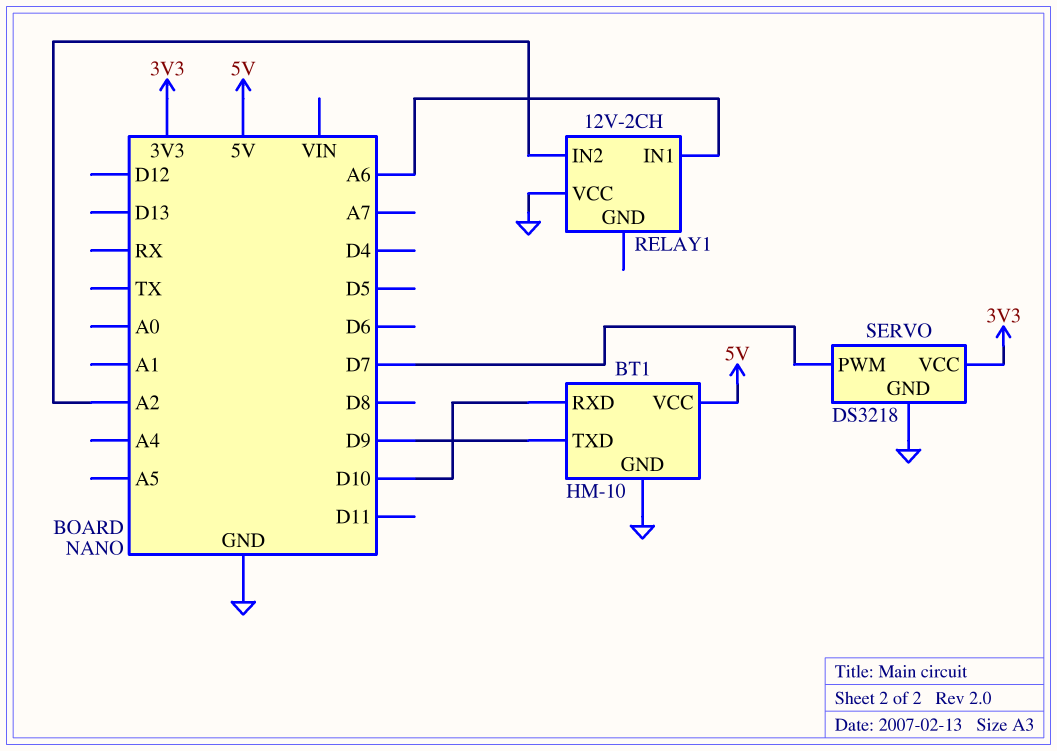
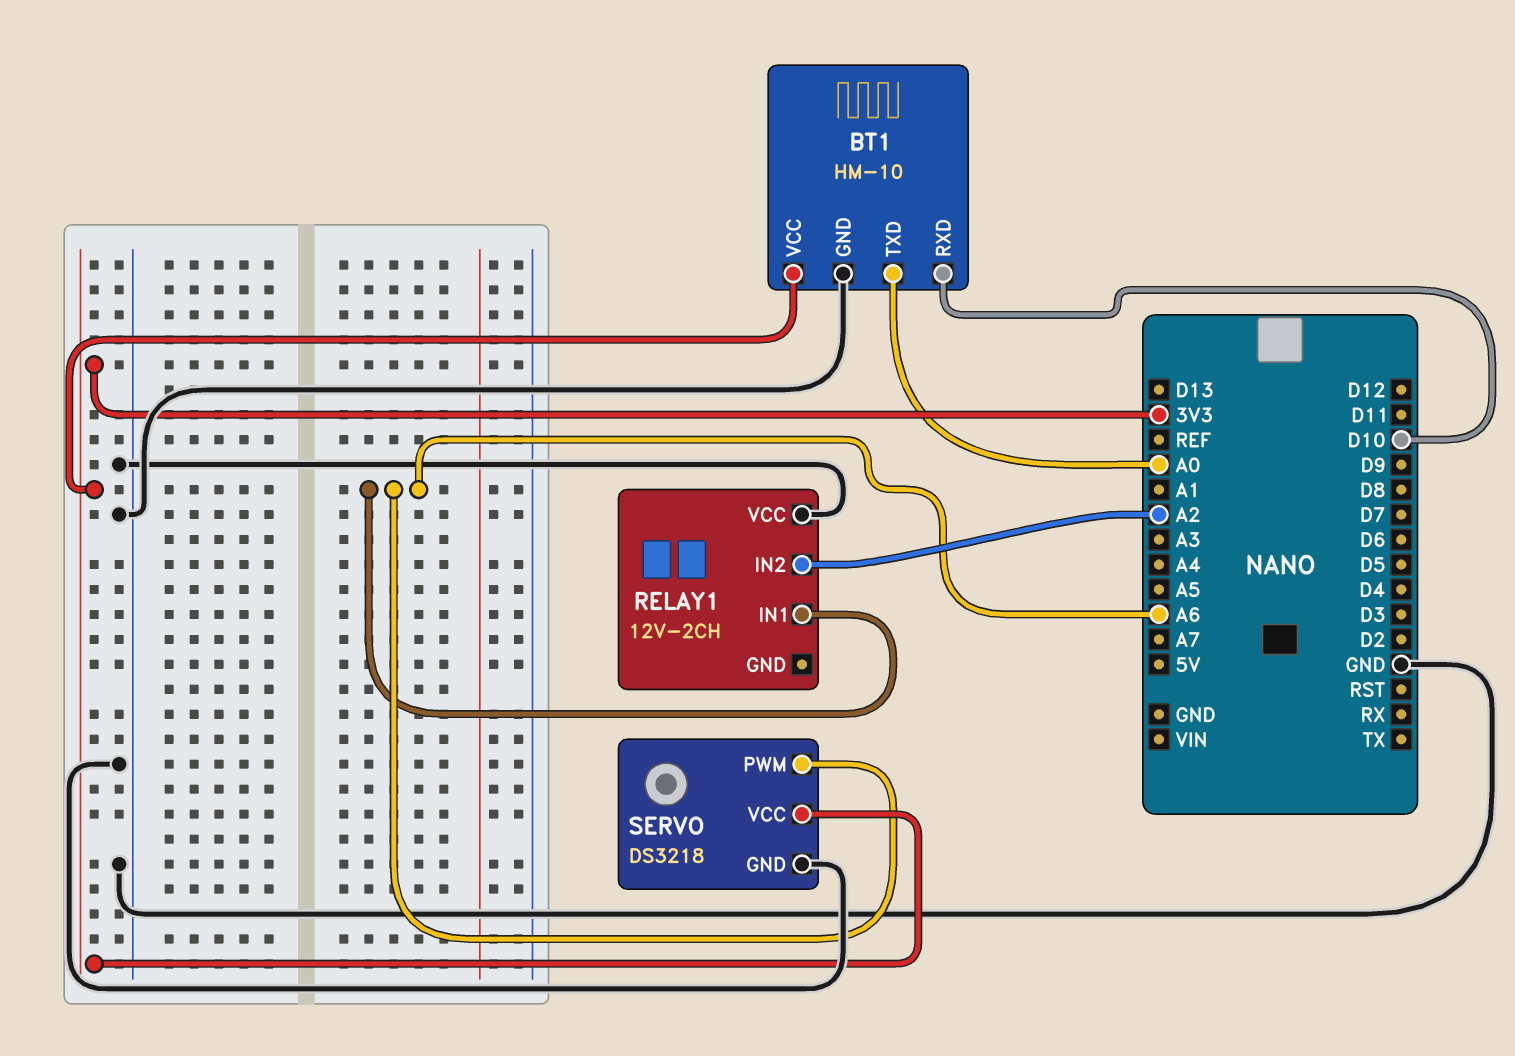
BT1 pin TXD: D9 -> A0
BT1 pin VCC: 5V -> 3V3
SERVO pin PWM: D7 -> A6

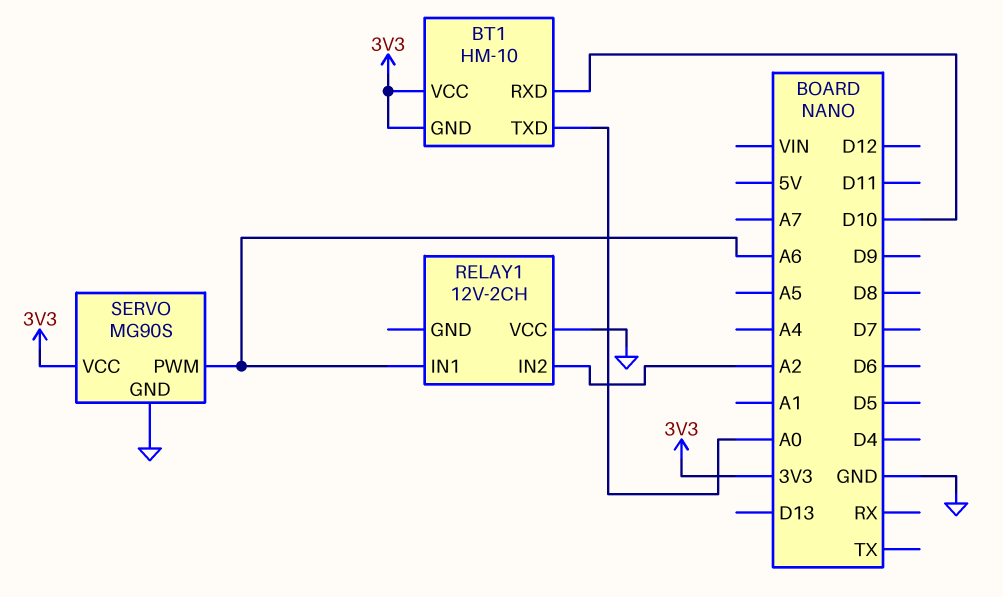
BT1 pin GND: GND -> 3V3
SERVO: DS3218 -> MG90S

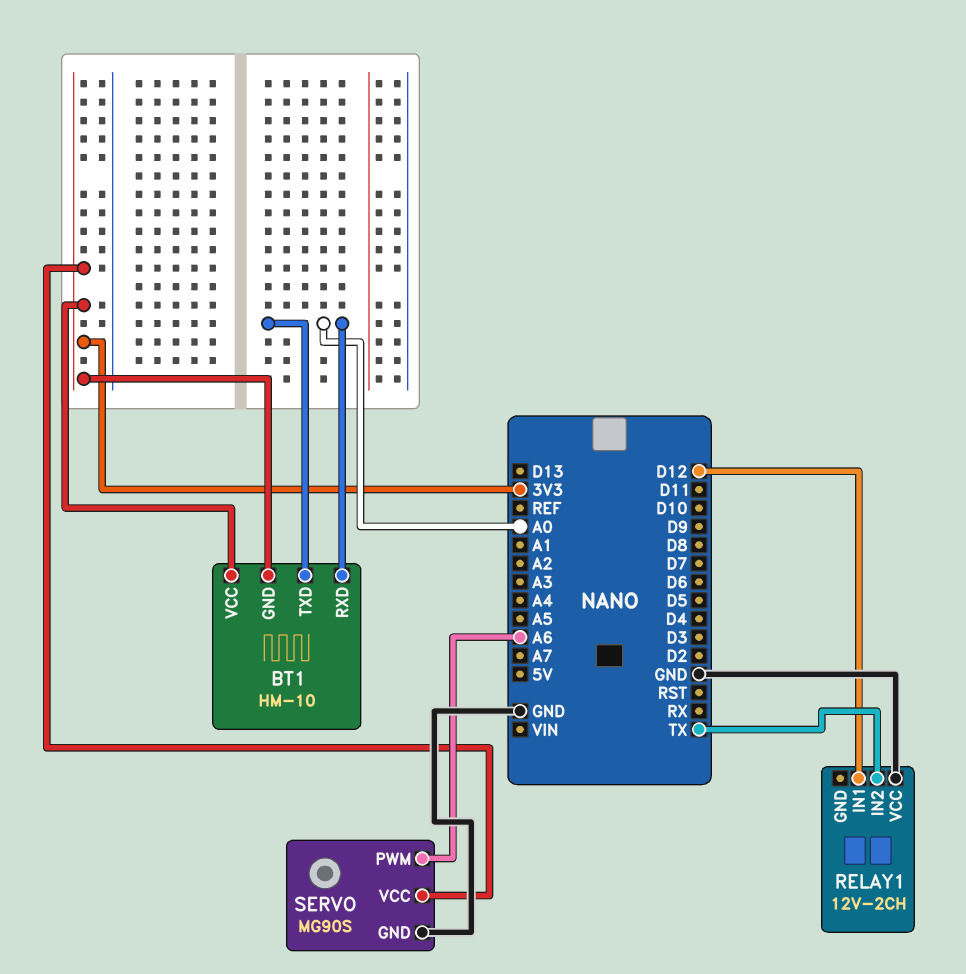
BT1 pin RXD: D10 -> A0
RELAY1 pin IN1: A6 -> D12
RELAY1 pin IN2: A2 -> TX

